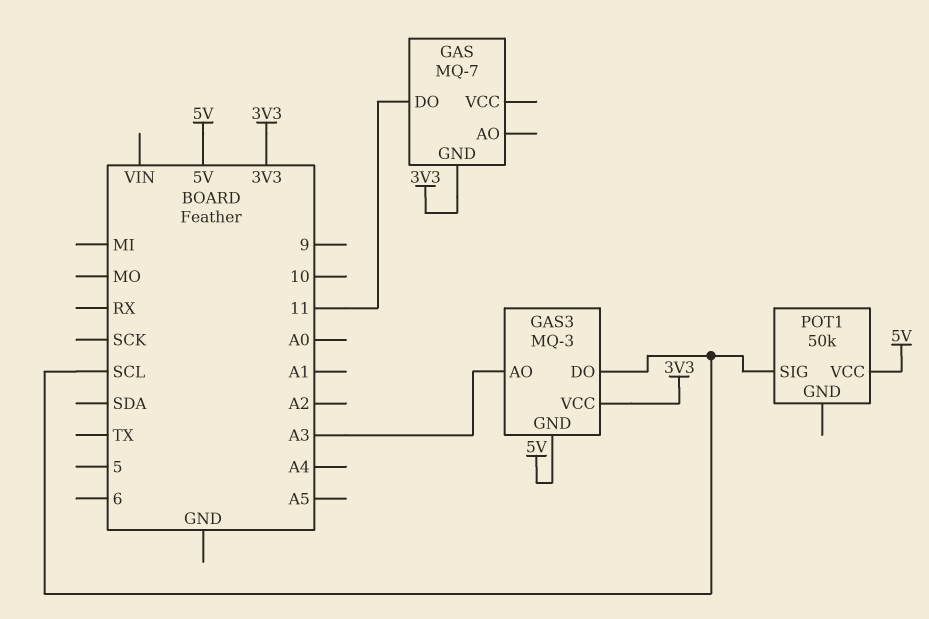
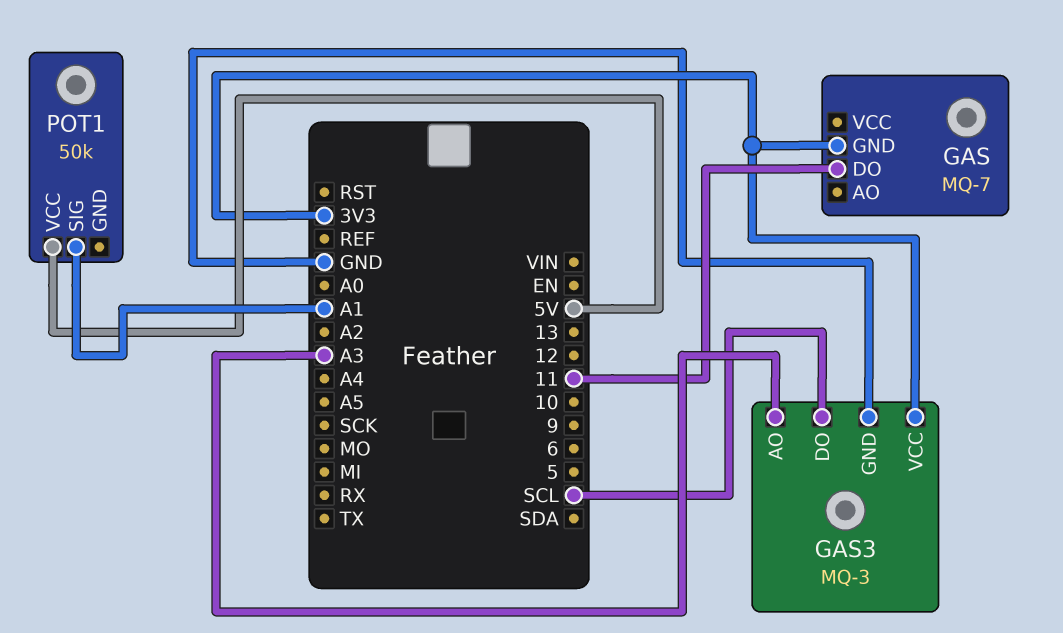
GAS3 pin GND: 5V -> GND
POT1 pin SIG: SCL -> A1

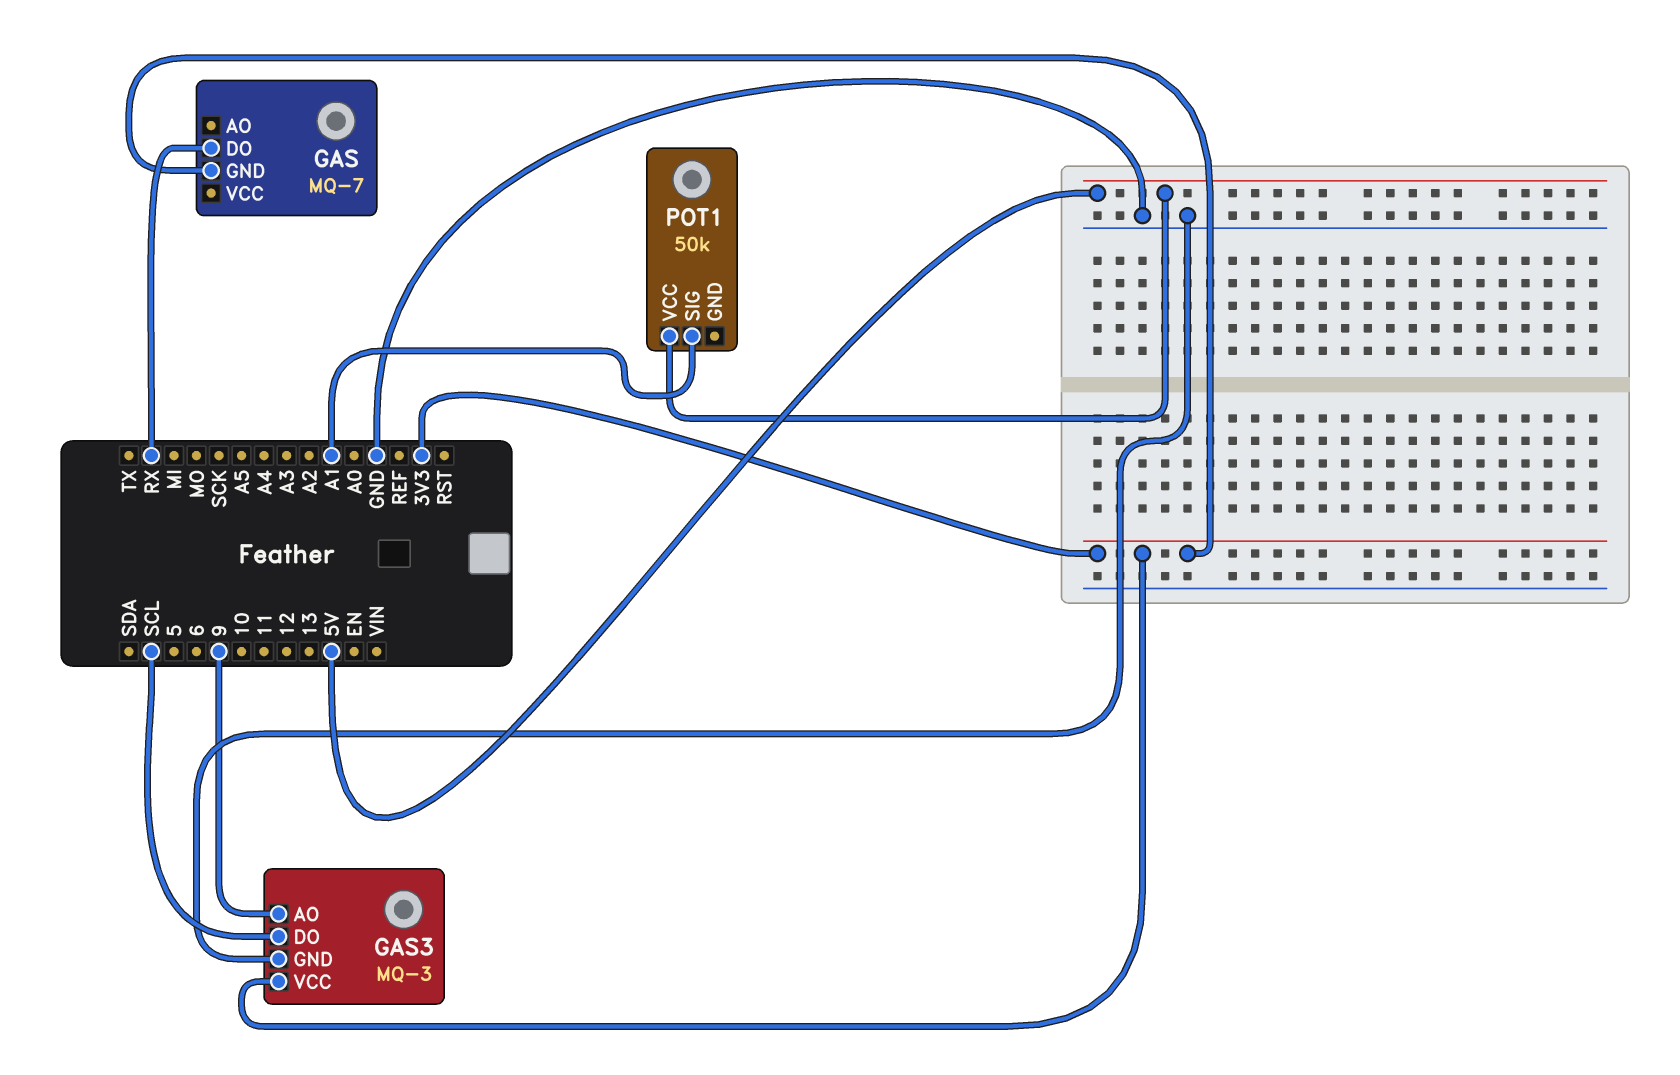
GAS pin DO: 11 -> RX
GAS3 pin AO: A3 -> 9

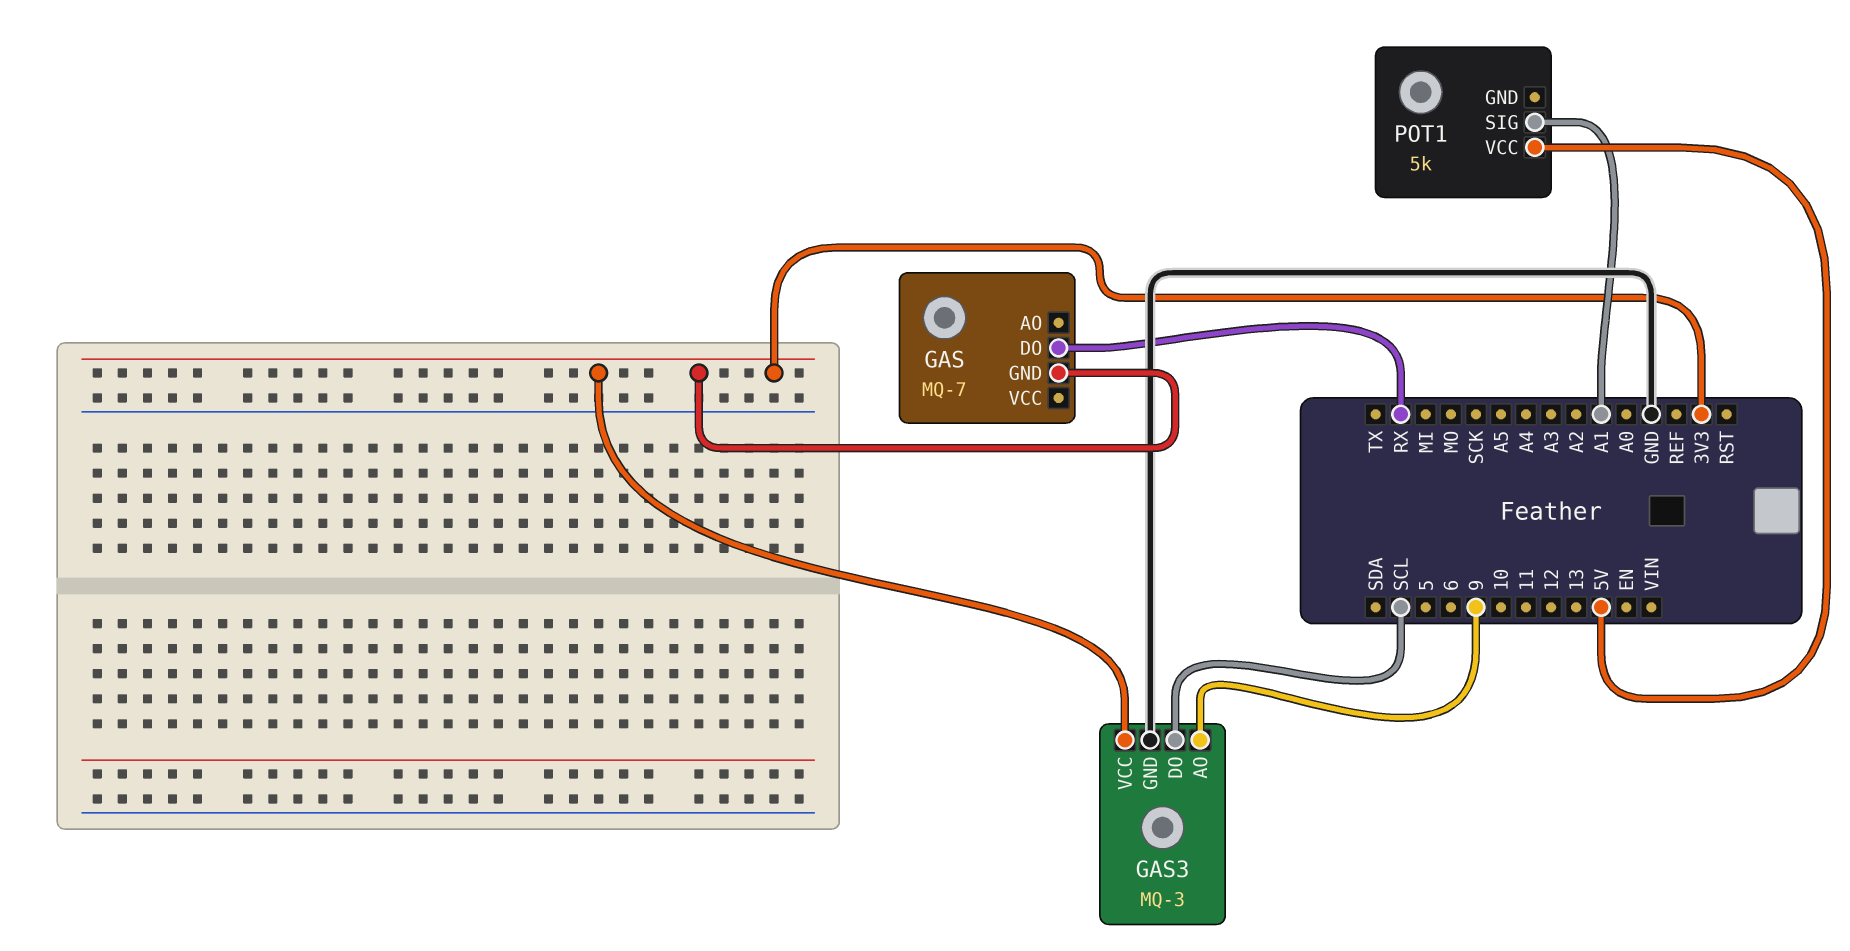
POT1: 50k -> 5k

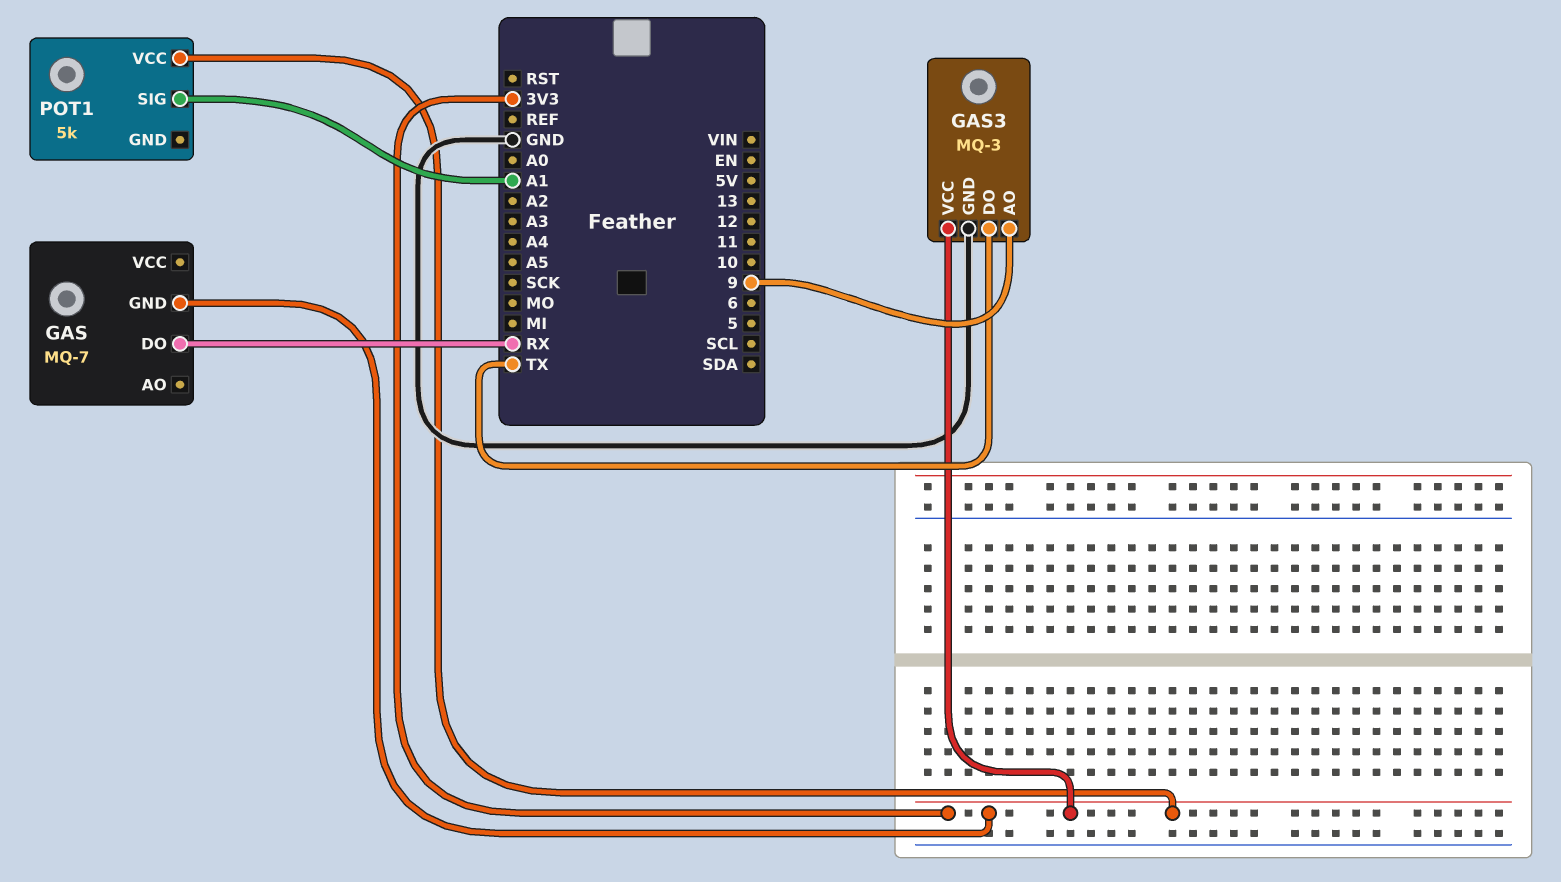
GAS3 pin DO: SCL -> TX
POT1 pin VCC: 5V -> 3V3

